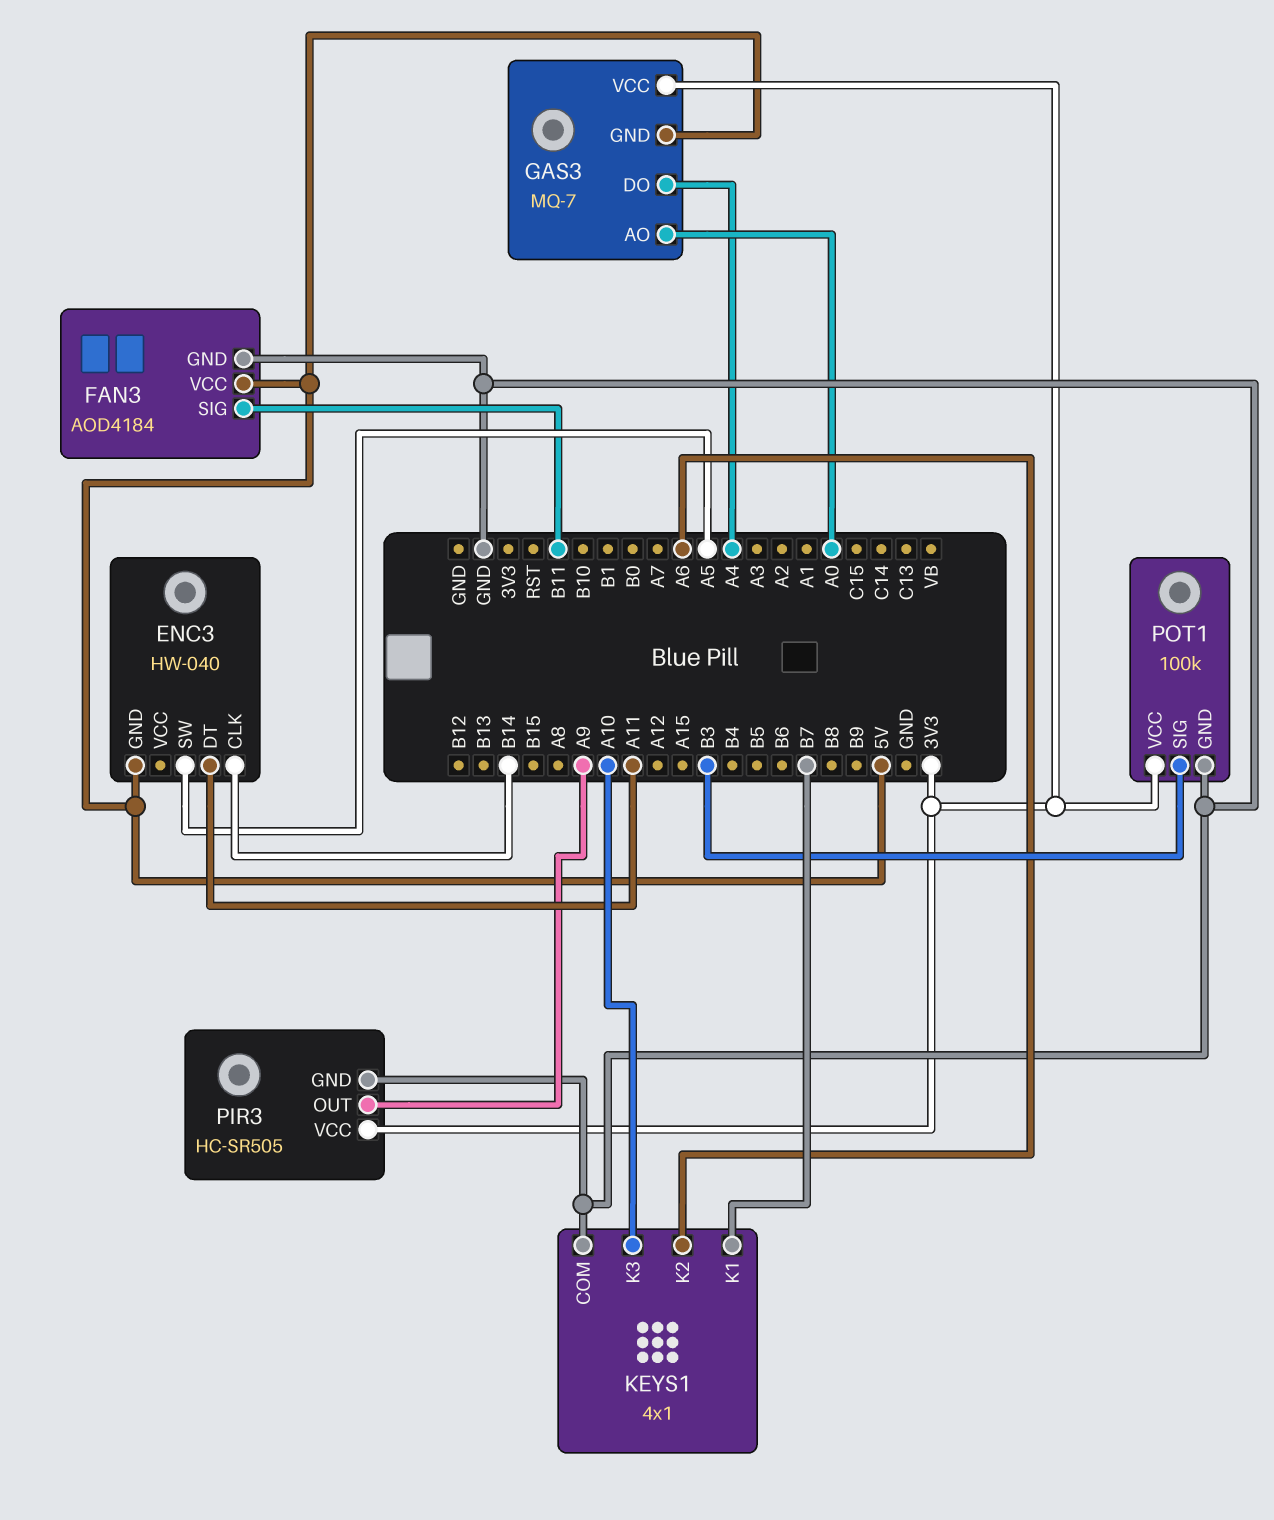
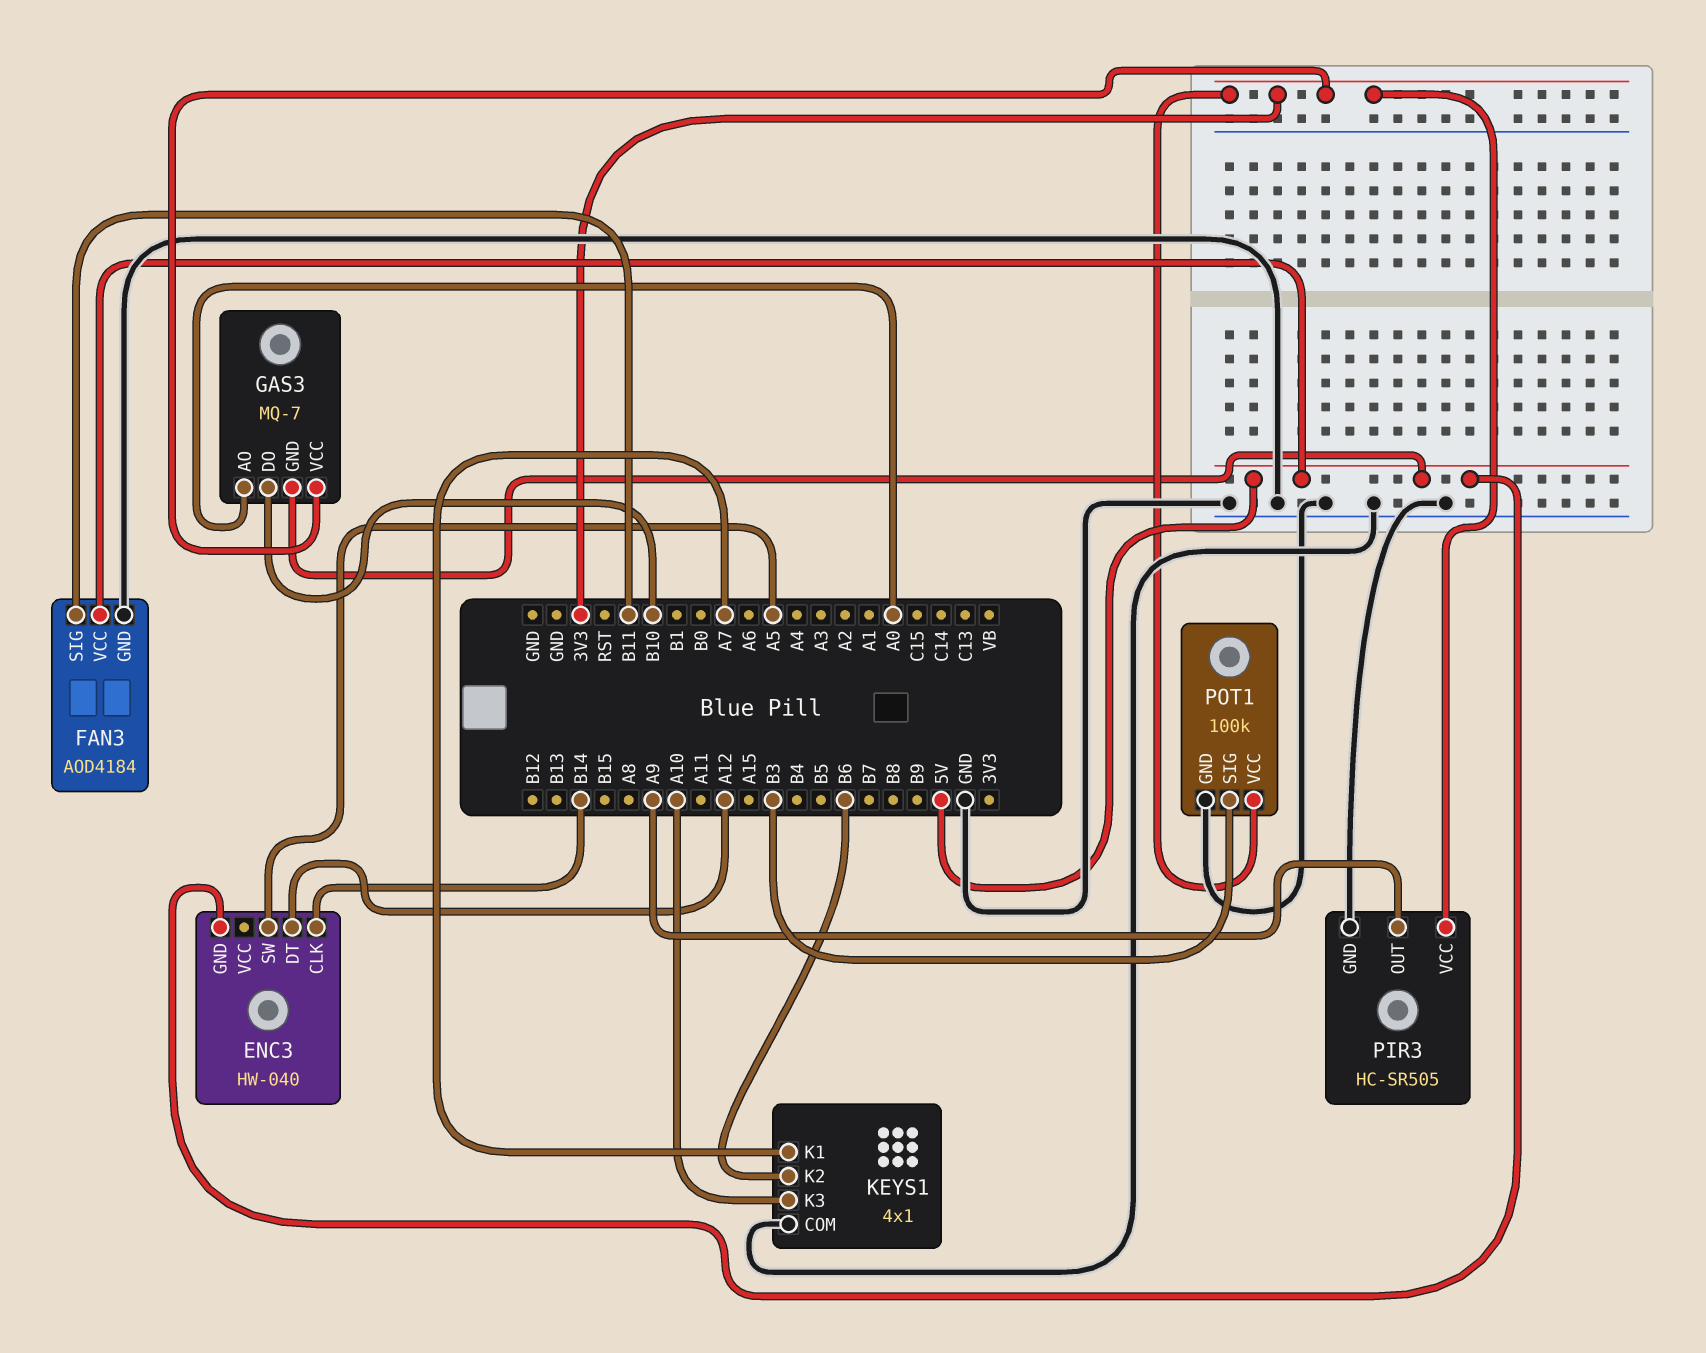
ENC3 pin DT: A11 -> A12
GAS3 pin DO: A4 -> B10
KEYS1 pin K1: B7 -> A7
KEYS1 pin K2: A6 -> B6

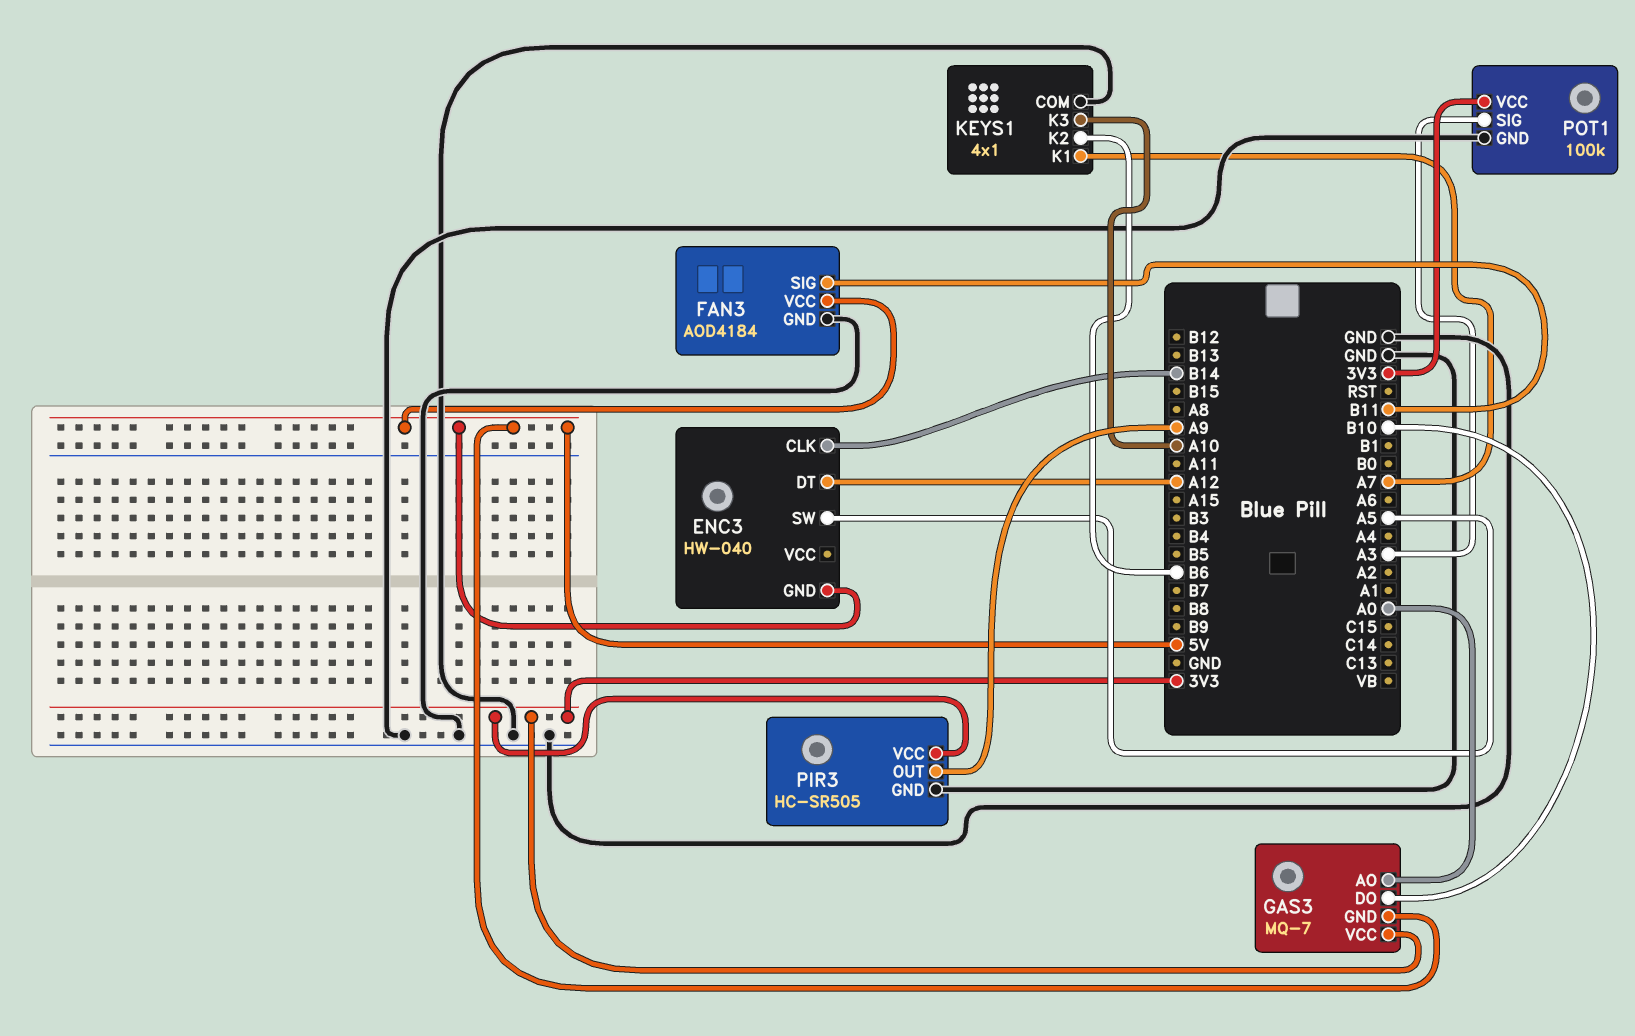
POT1 pin SIG: B3 -> A3

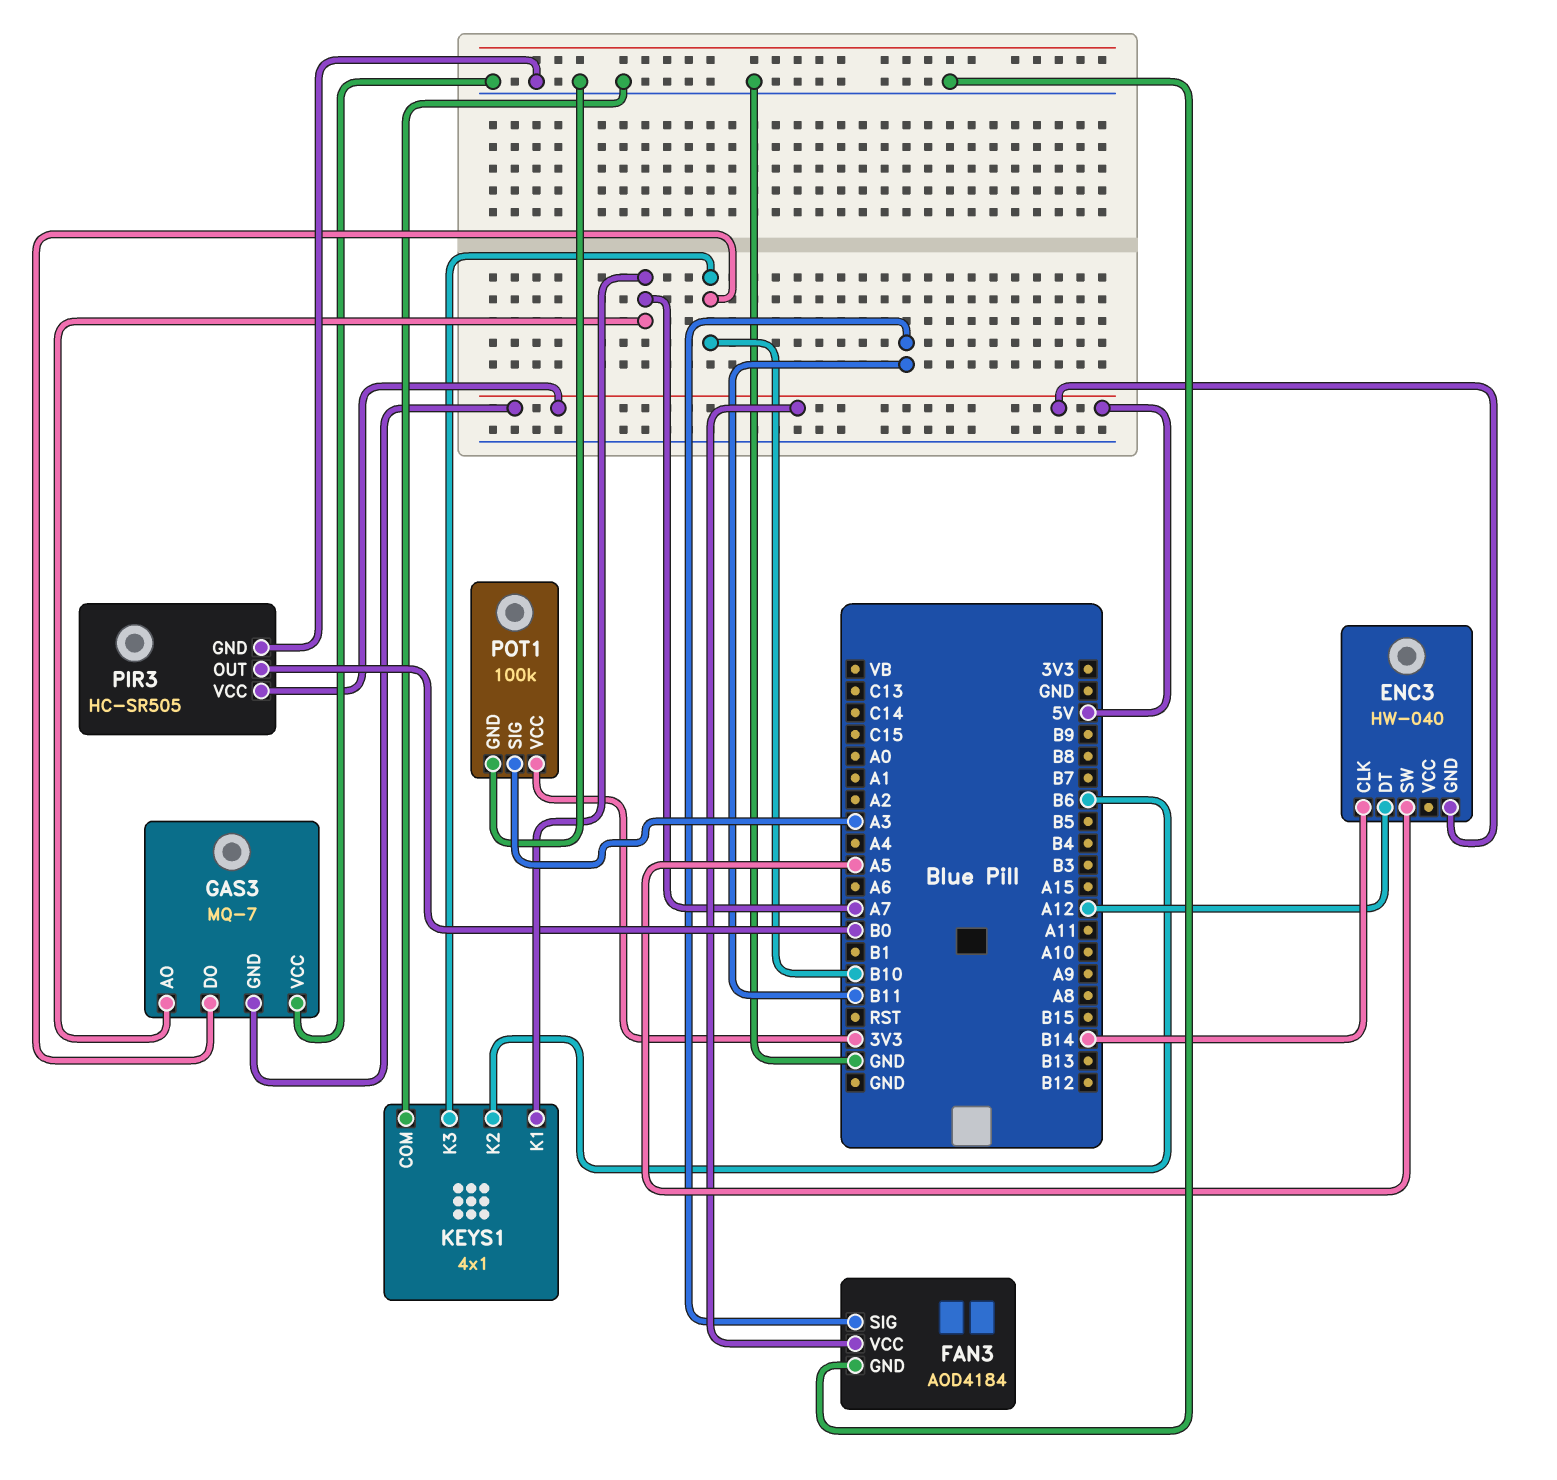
GAS3 pin AO: A0 -> A7
GAS3 pin VCC: 3V3 -> GND
KEYS1 pin K3: A10 -> B10
PIR3 pin OUT: A9 -> B0
PIR3 pin VCC: 3V3 -> 5V

